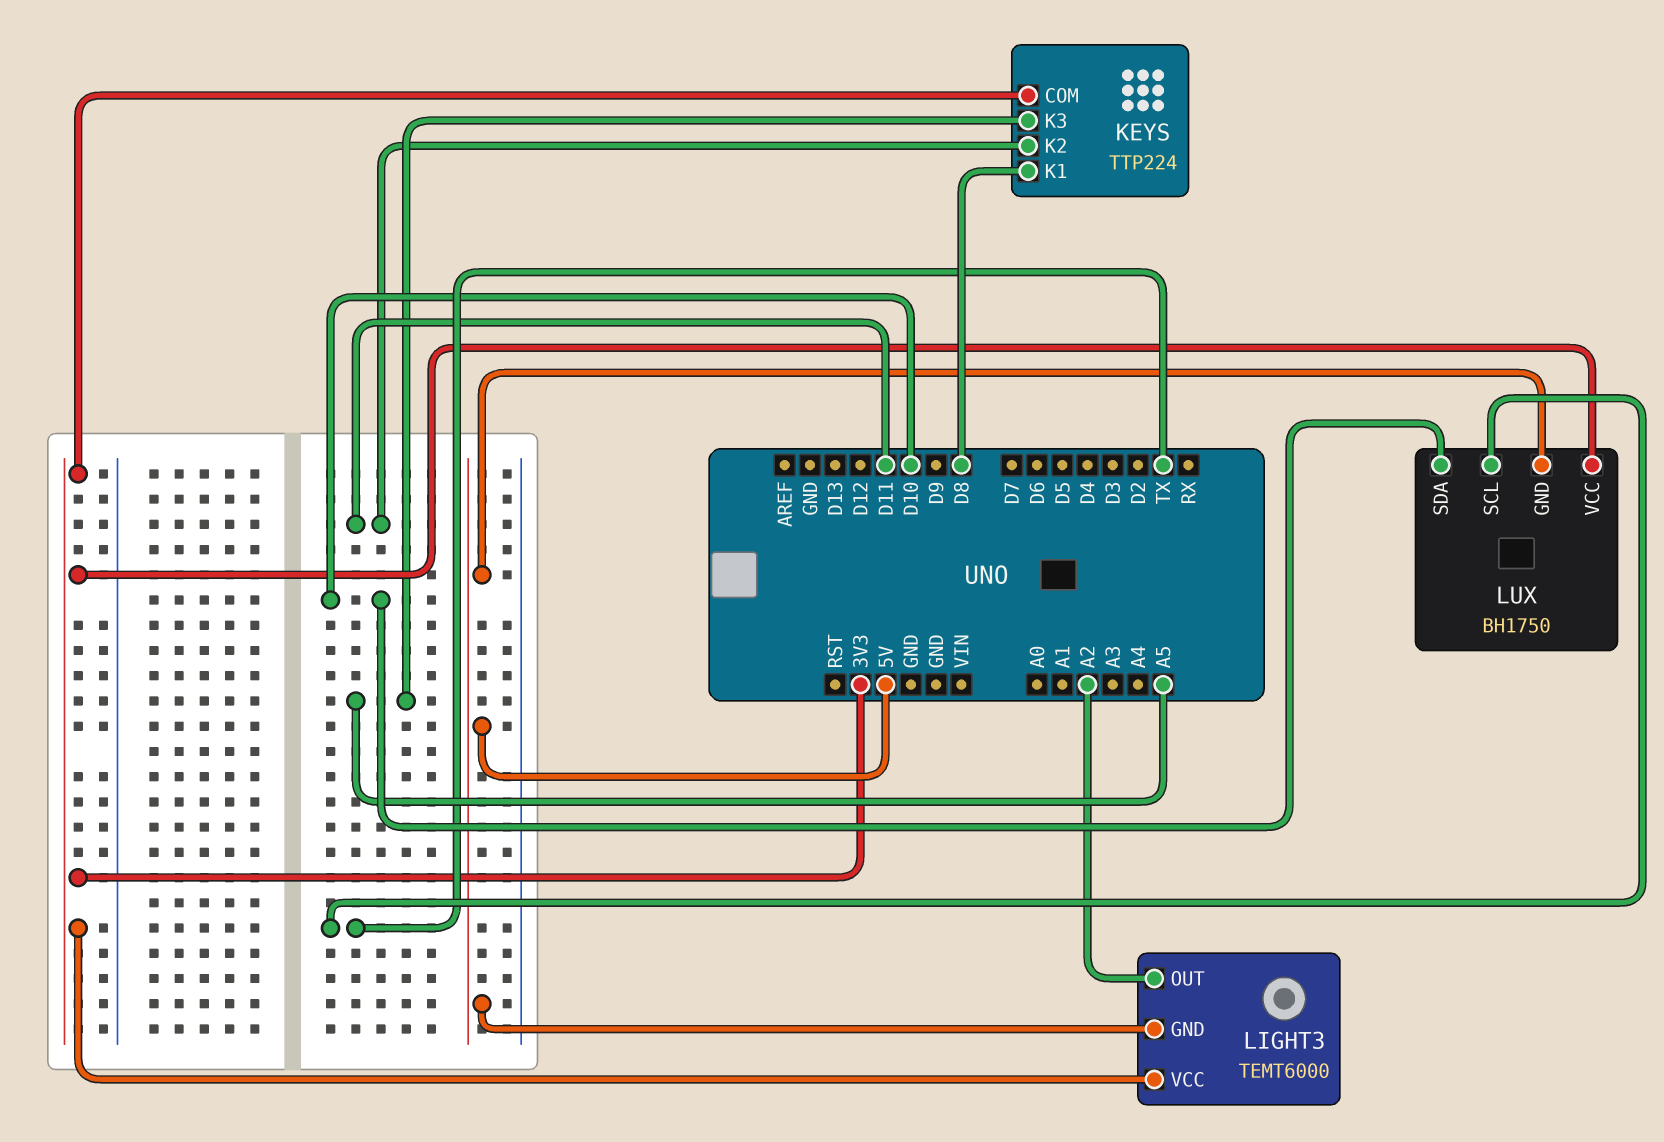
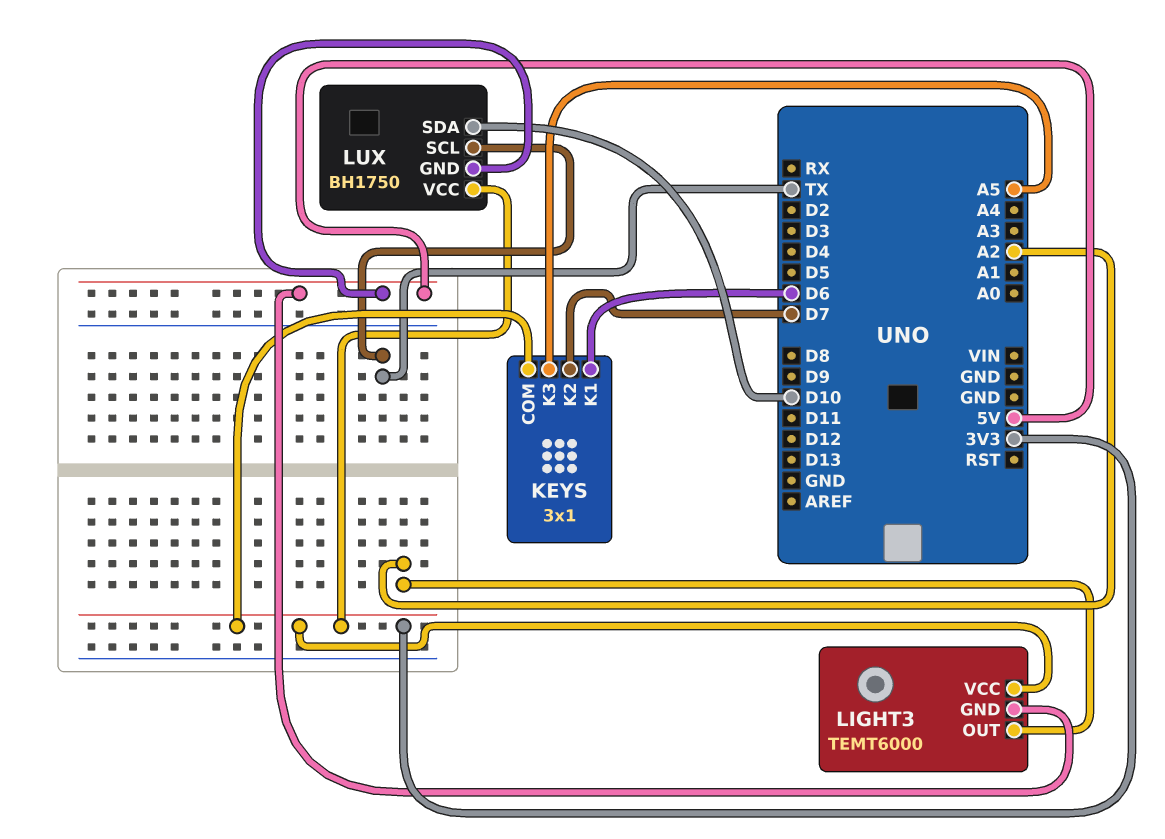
KEYS: TTP224 -> 3x1
KEYS pin K1: D8 -> D6
KEYS pin K2: D11 -> D7

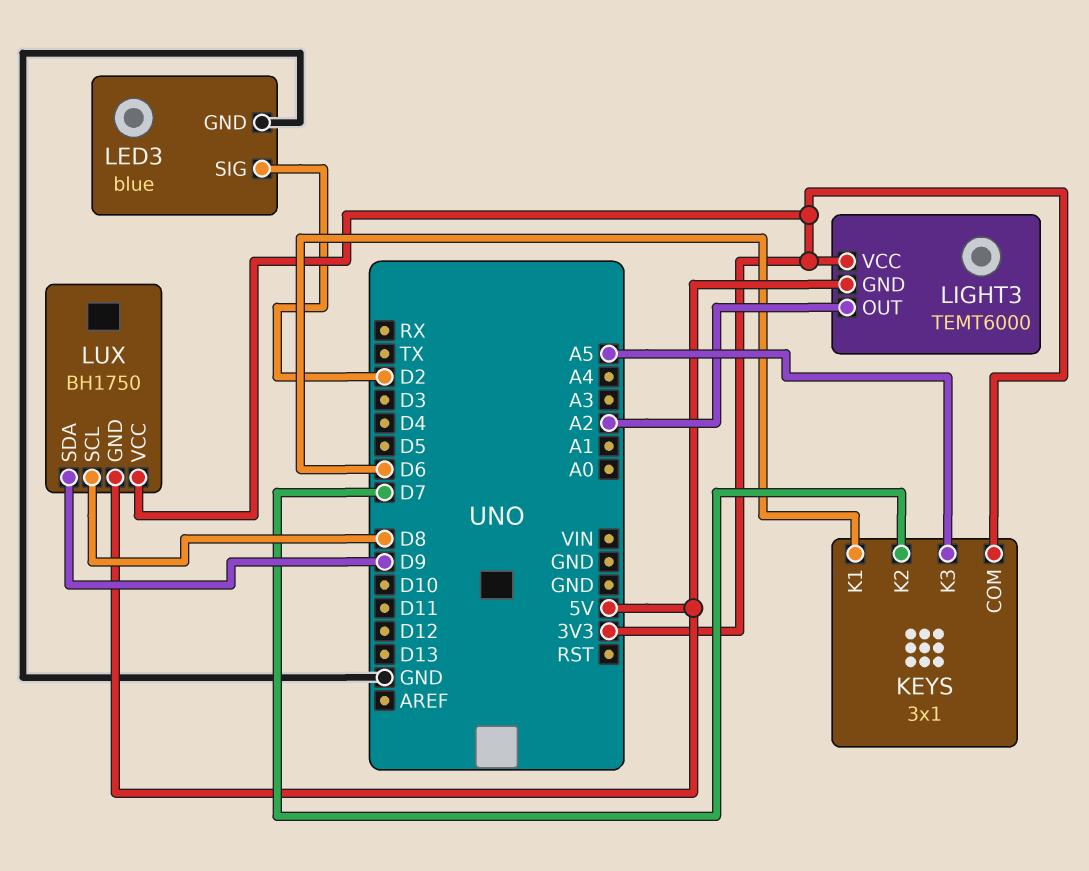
LED3: none -> blue
LED3 pin GND: none -> GND
LED3 pin SIG: none -> D2
LUX pin SCL: TX -> D8
LUX pin SDA: D10 -> D9

